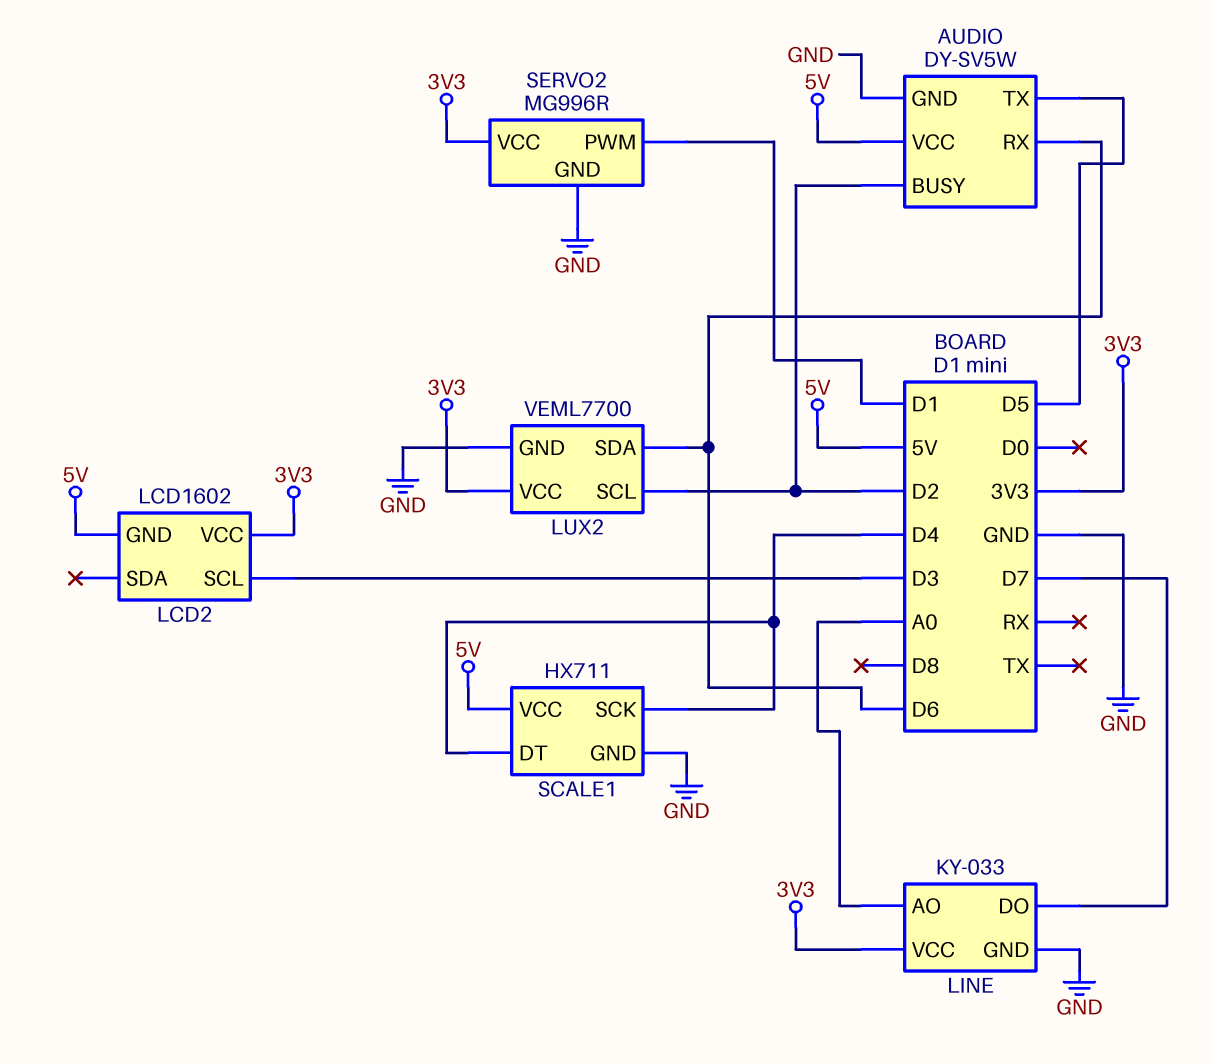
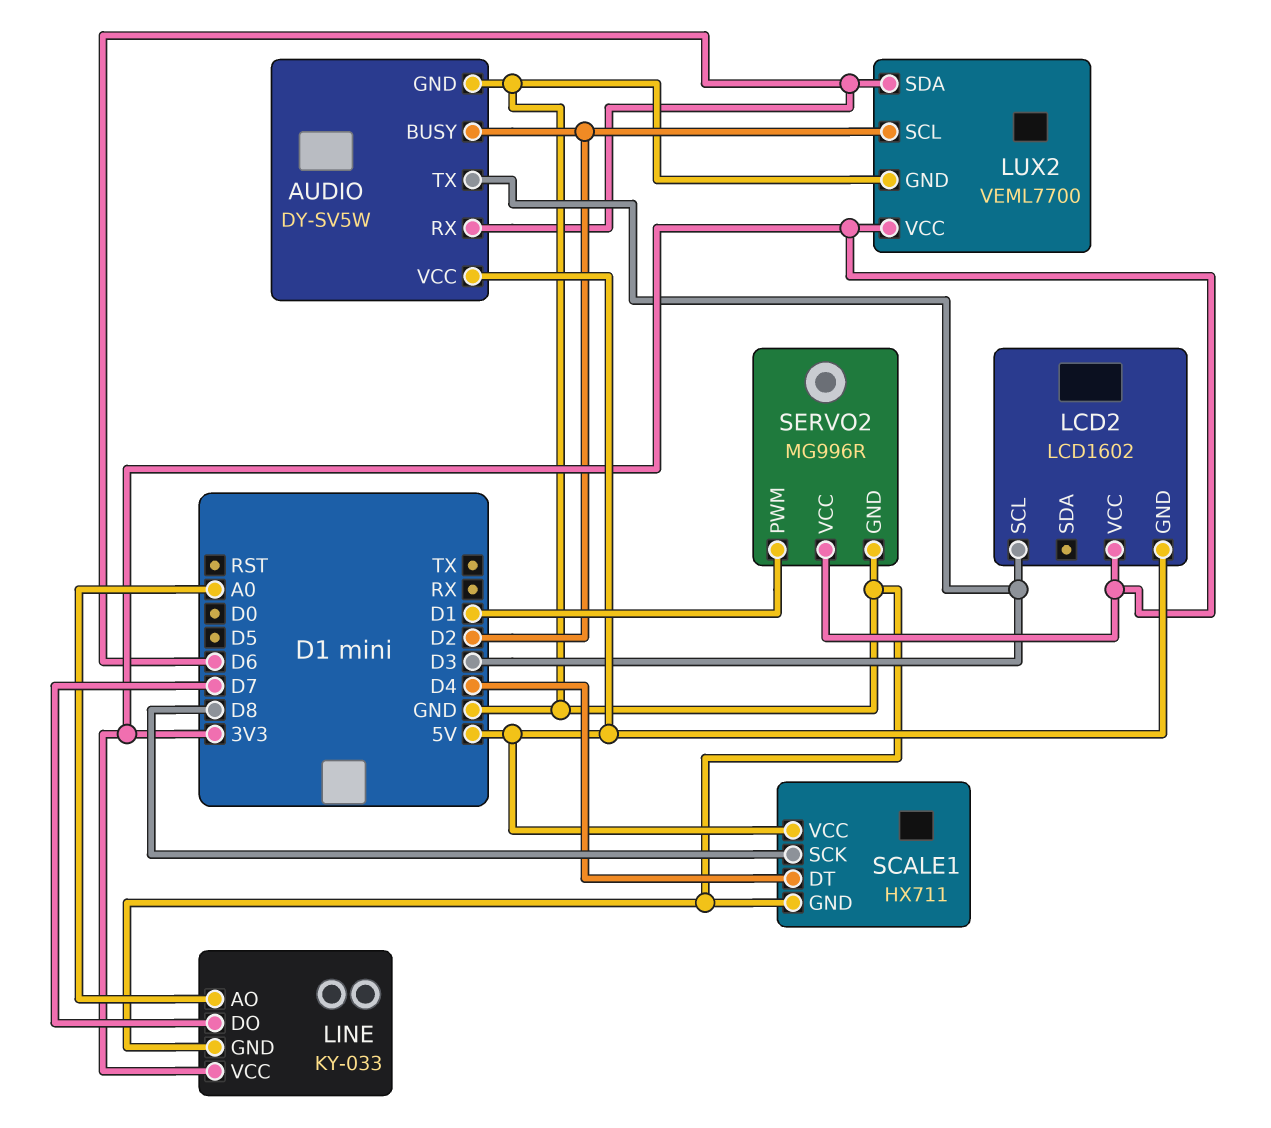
AUDIO pin TX: D5 -> D3
SCALE1 pin SCK: D4 -> D8

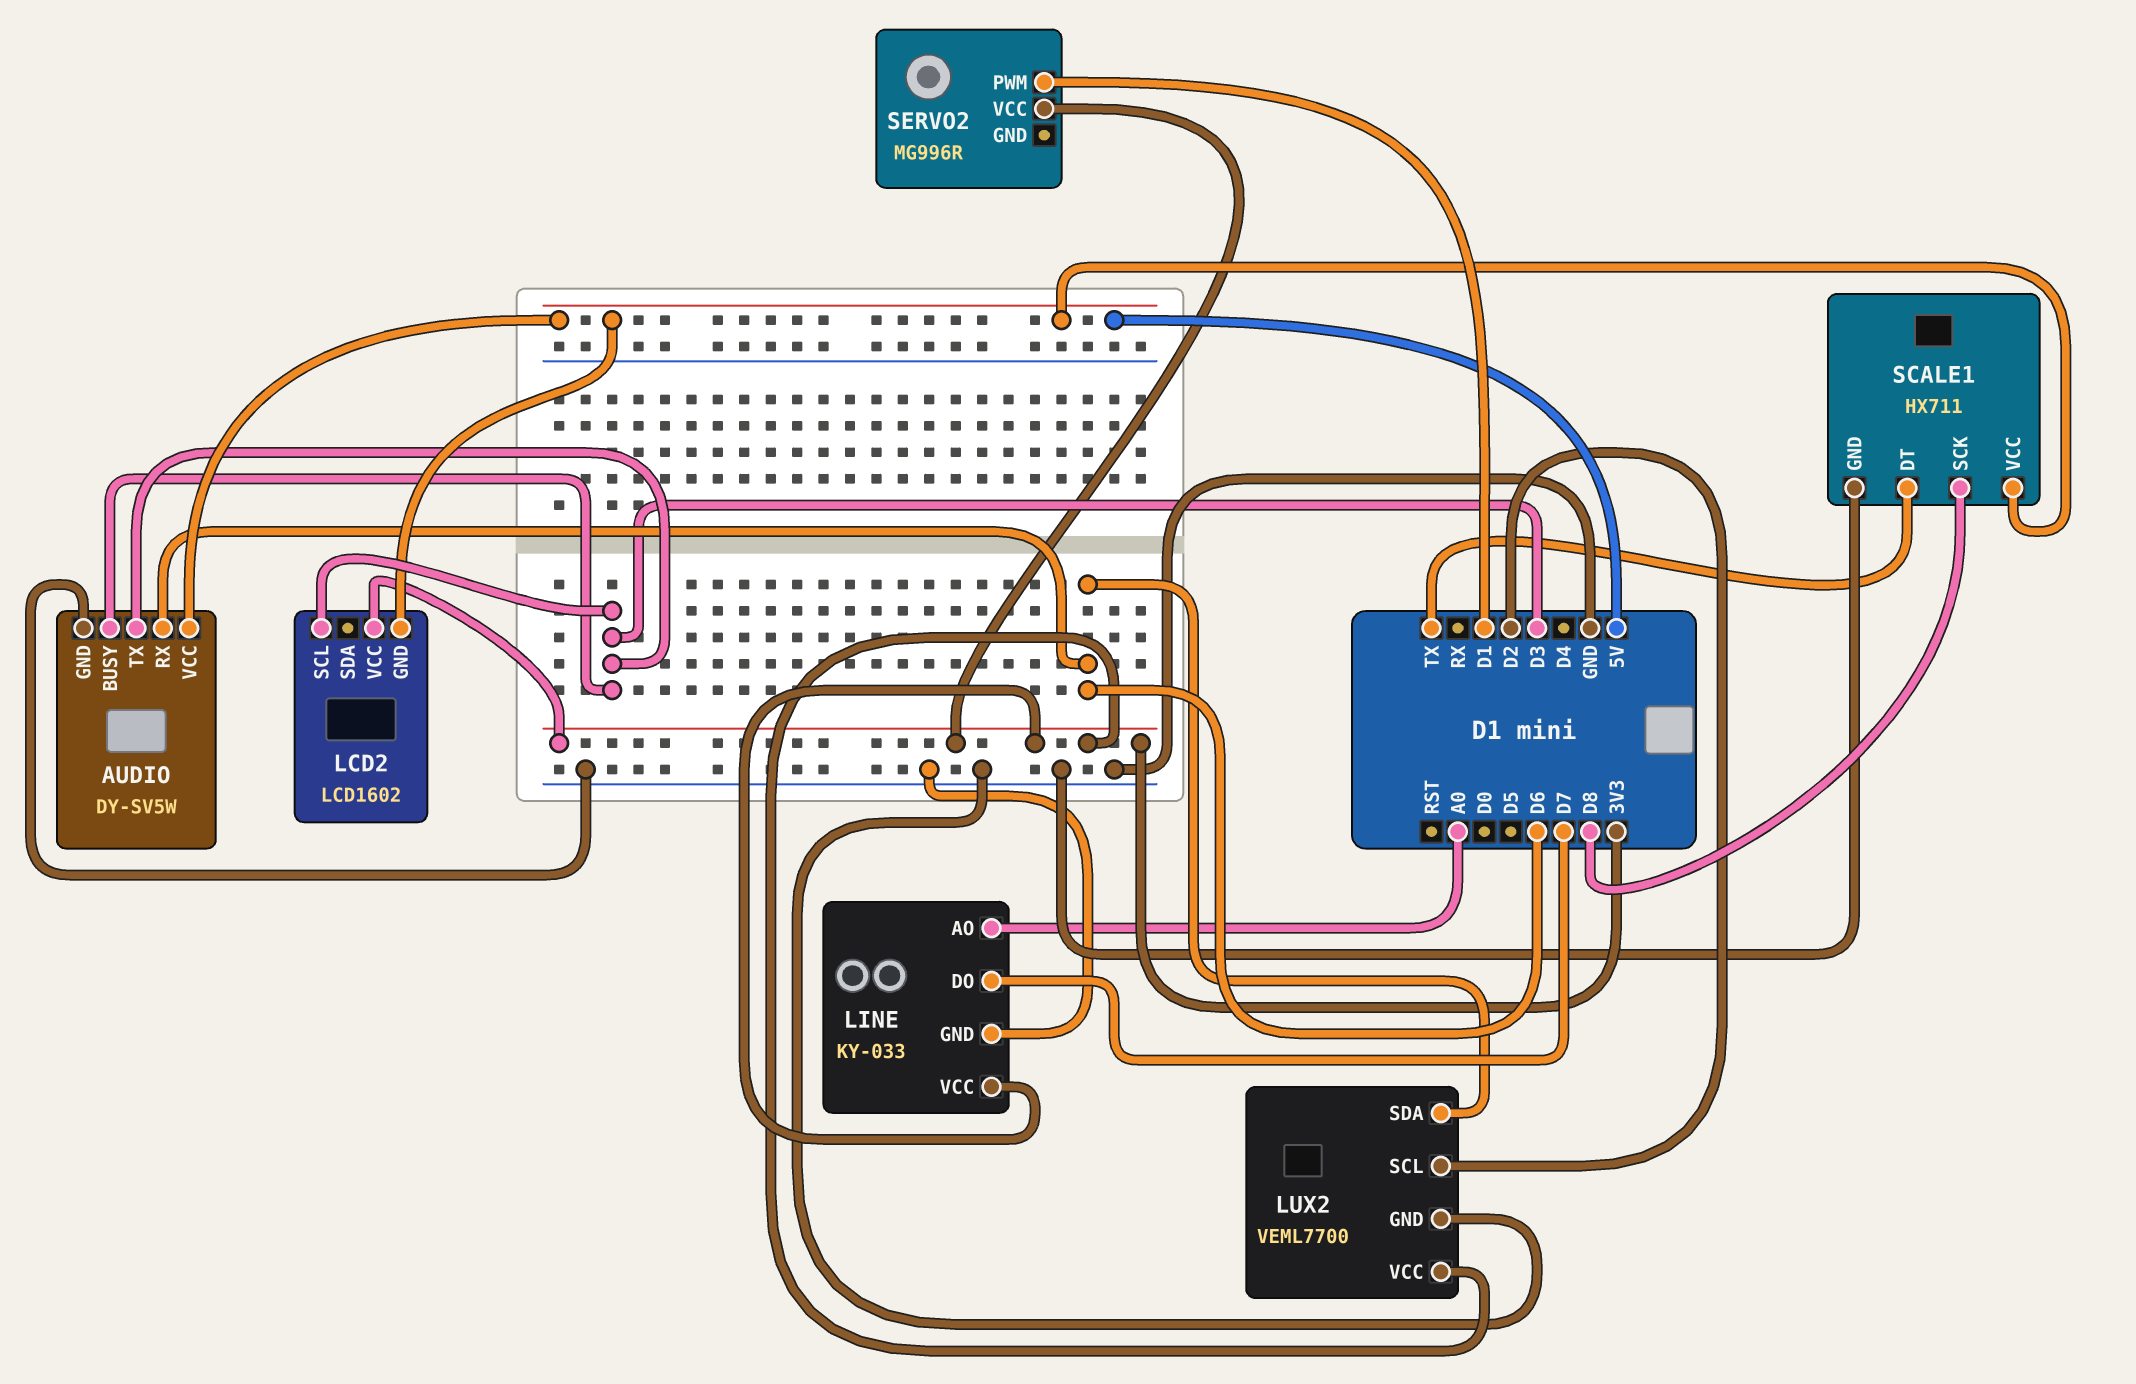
AUDIO pin BUSY: D2 -> D3
SCALE1 pin DT: D4 -> TX
SERVO2 pin GND: GND -> none

